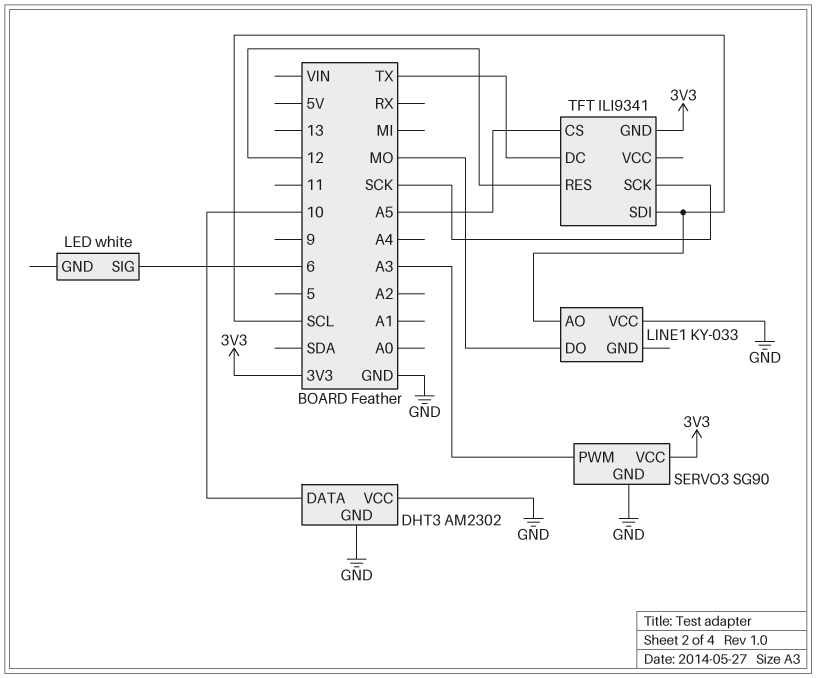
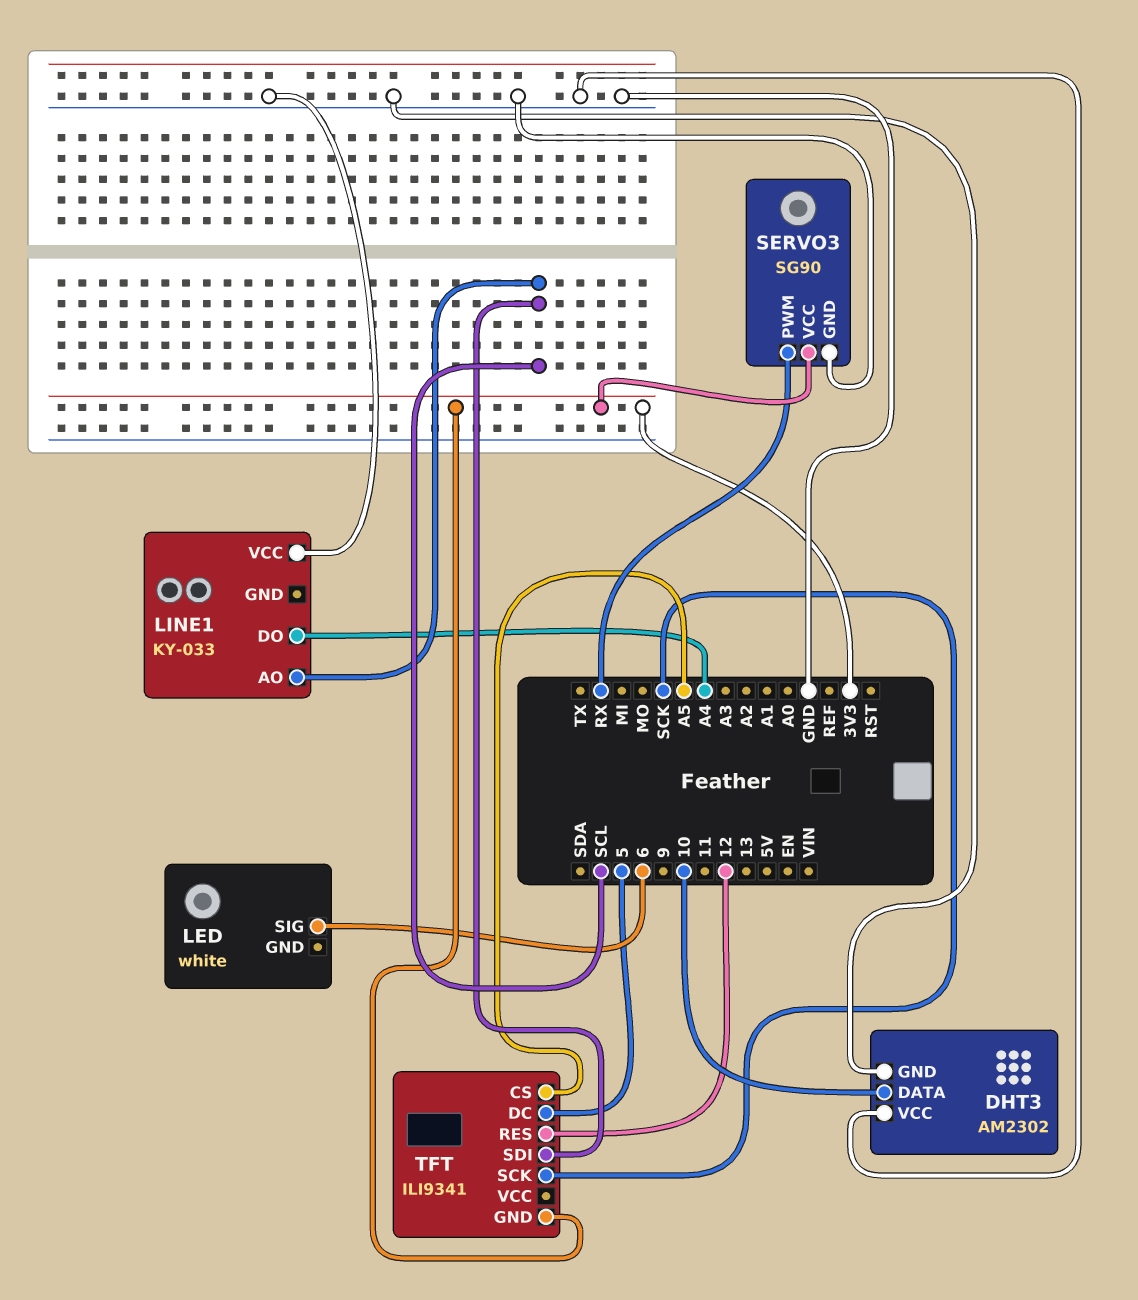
LINE1 pin DO: MO -> A4
SERVO3 pin PWM: A3 -> RX
TFT pin DC: TX -> 5

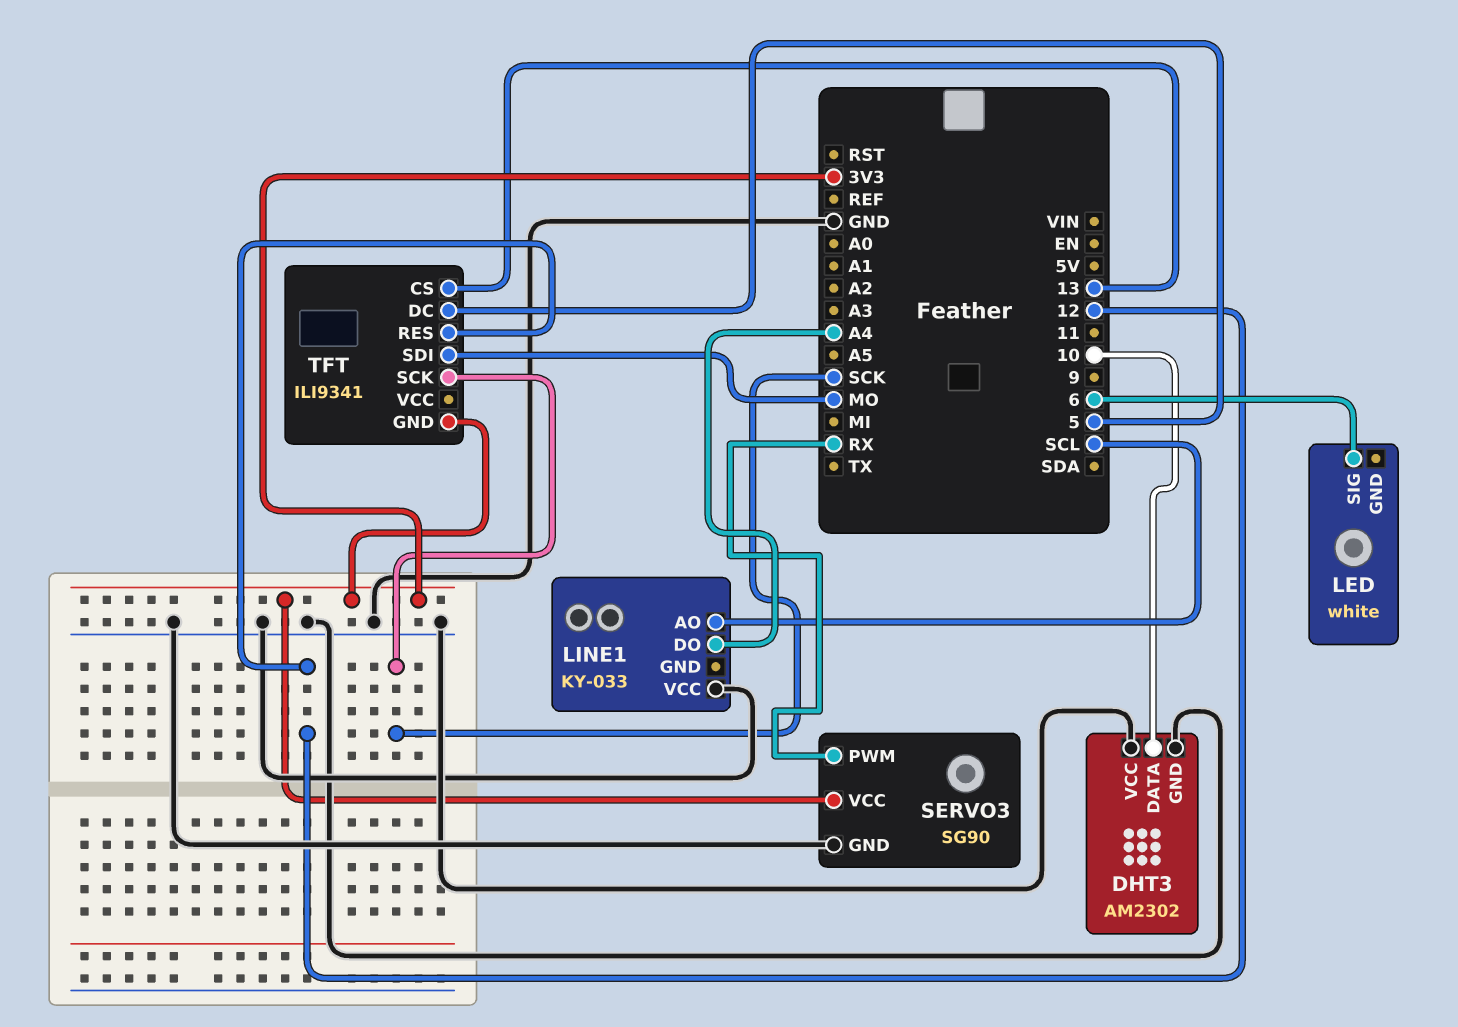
TFT pin CS: A5 -> 13
TFT pin SDI: SCL -> MO

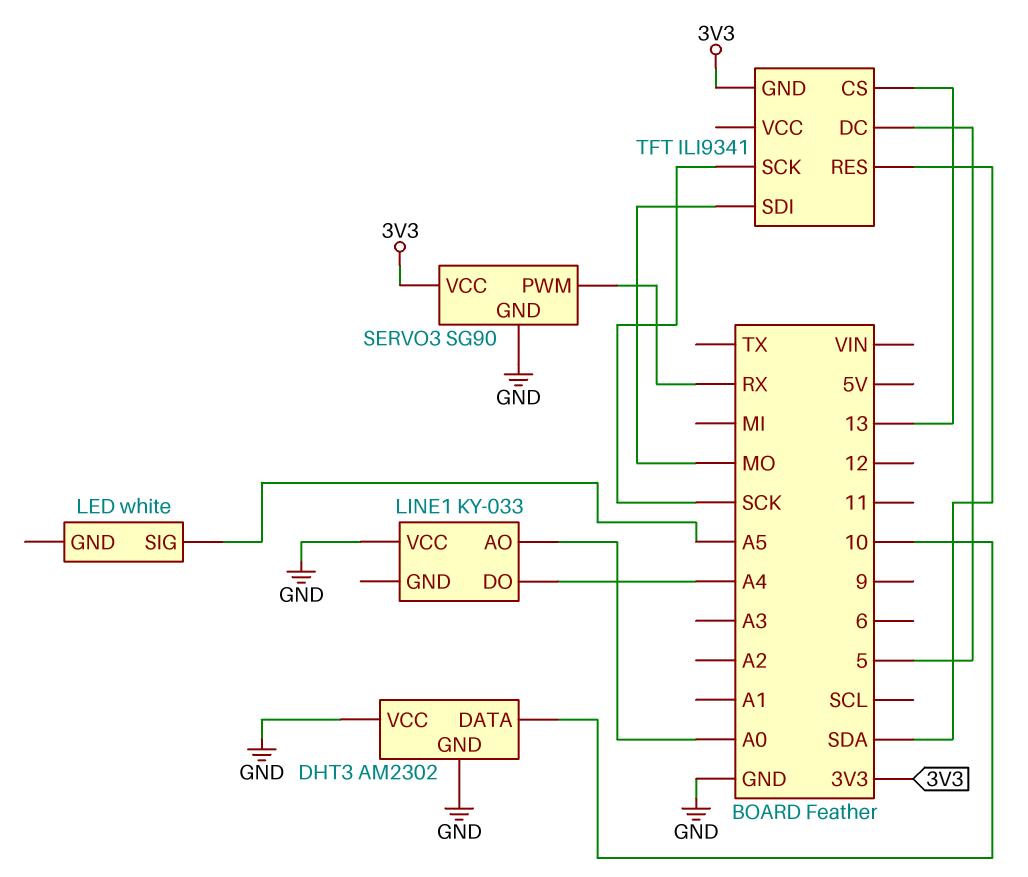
LED pin SIG: 6 -> A5
LINE1 pin AO: SCL -> A0
TFT pin RES: 12 -> SDA

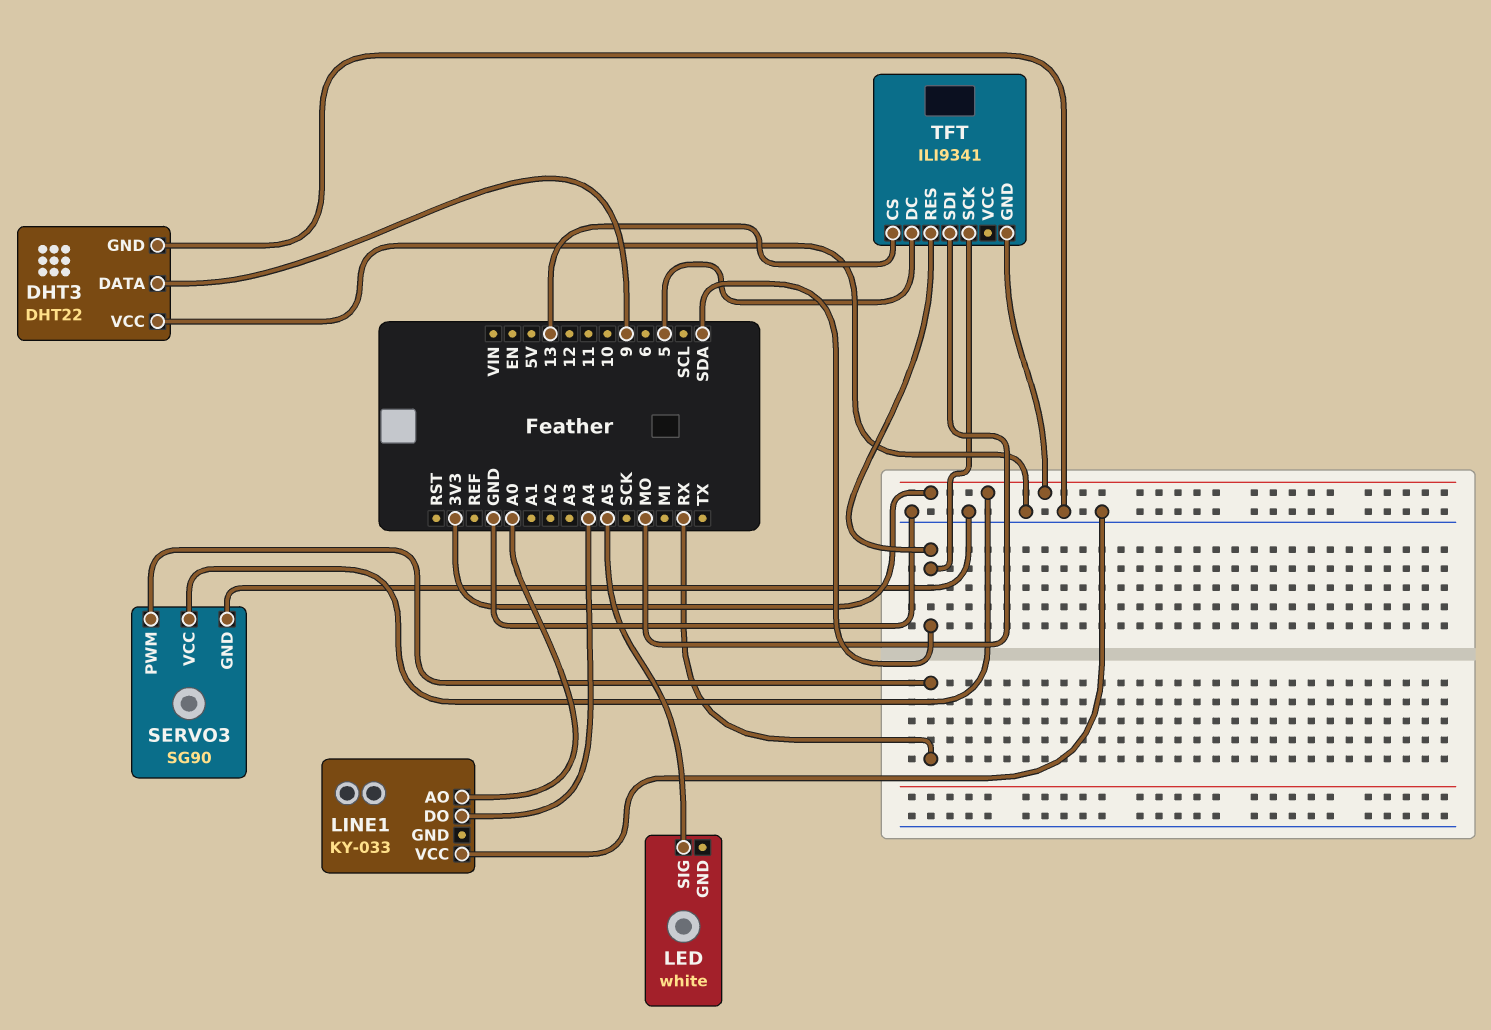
DHT3: AM2302 -> DHT22
DHT3 pin DATA: 10 -> 9
TFT pin SCK: SCK -> SDA

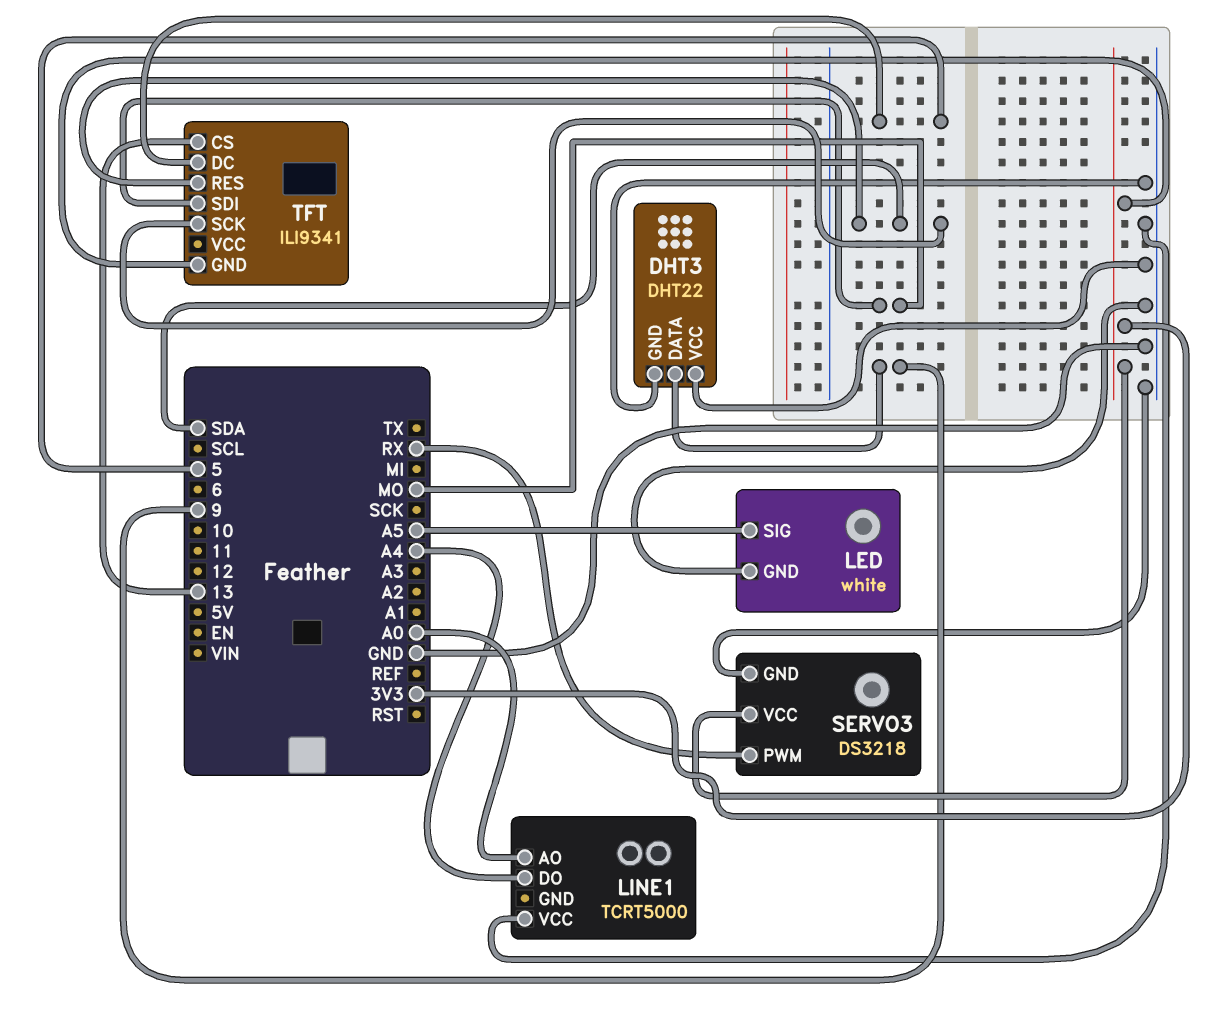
LED pin GND: none -> GND
LINE1: KY-033 -> TCRT5000
SERVO3: SG90 -> DS3218

